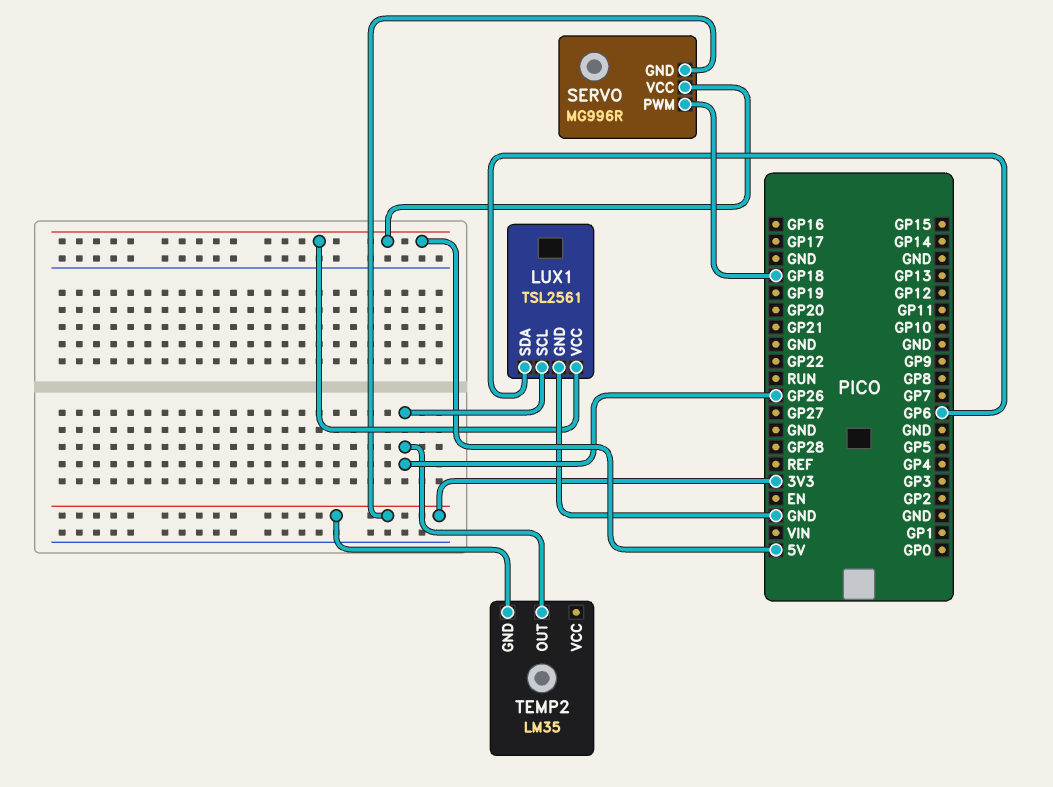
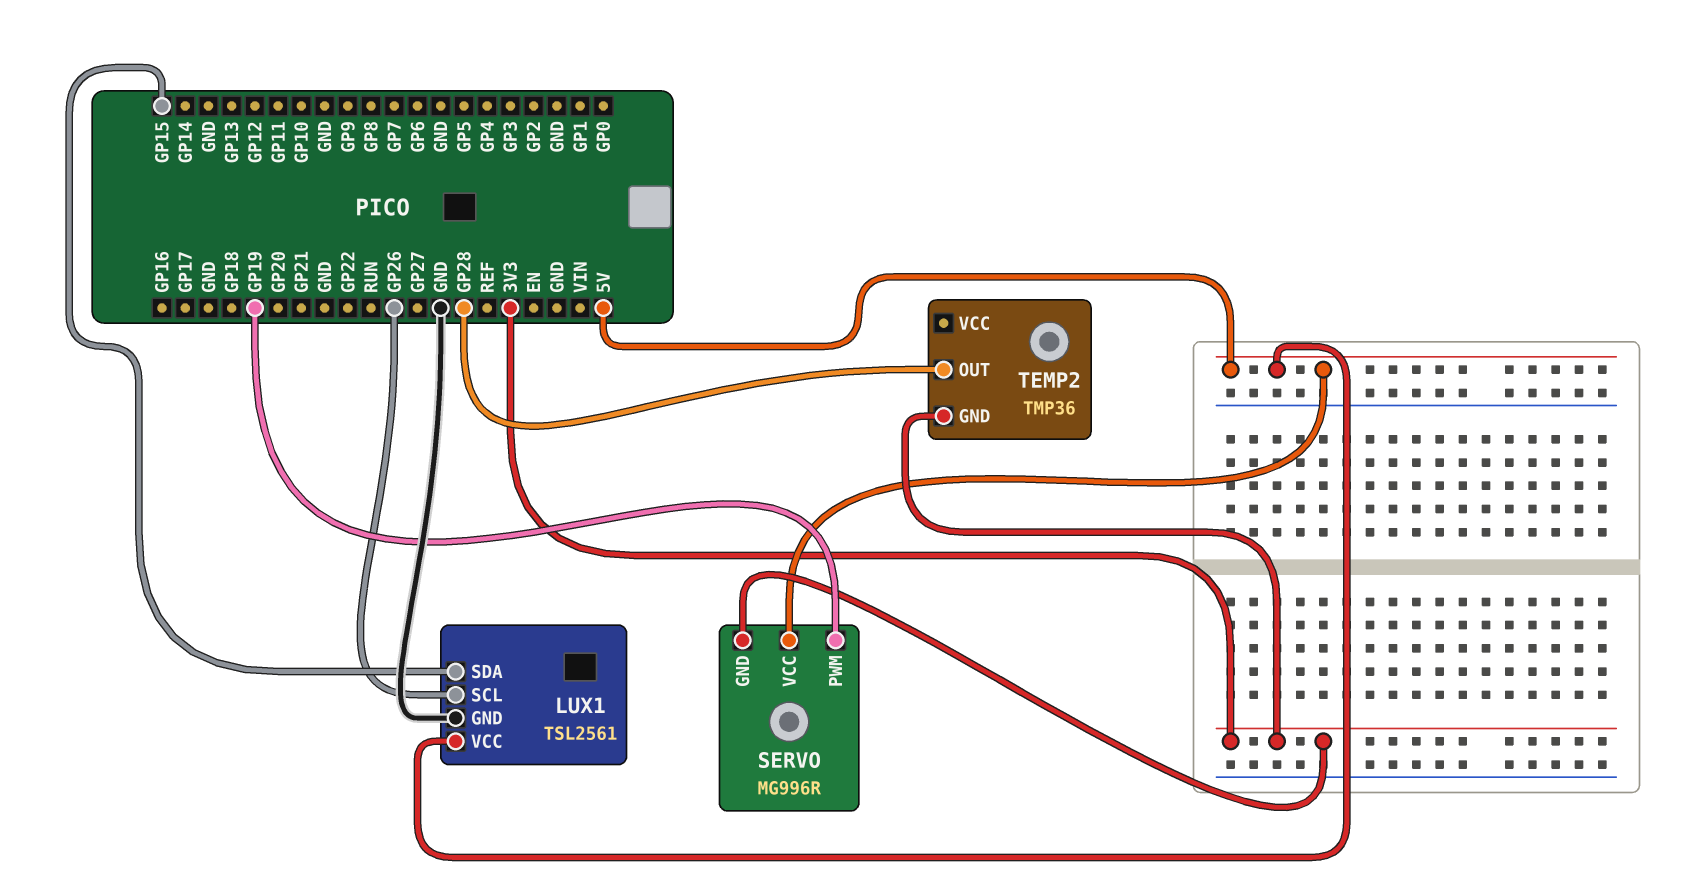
LUX1 pin SDA: GP6 -> GP15
SERVO pin PWM: GP18 -> GP19
TEMP2: LM35 -> TMP36
TEMP2 pin OUT: GP26 -> GP28

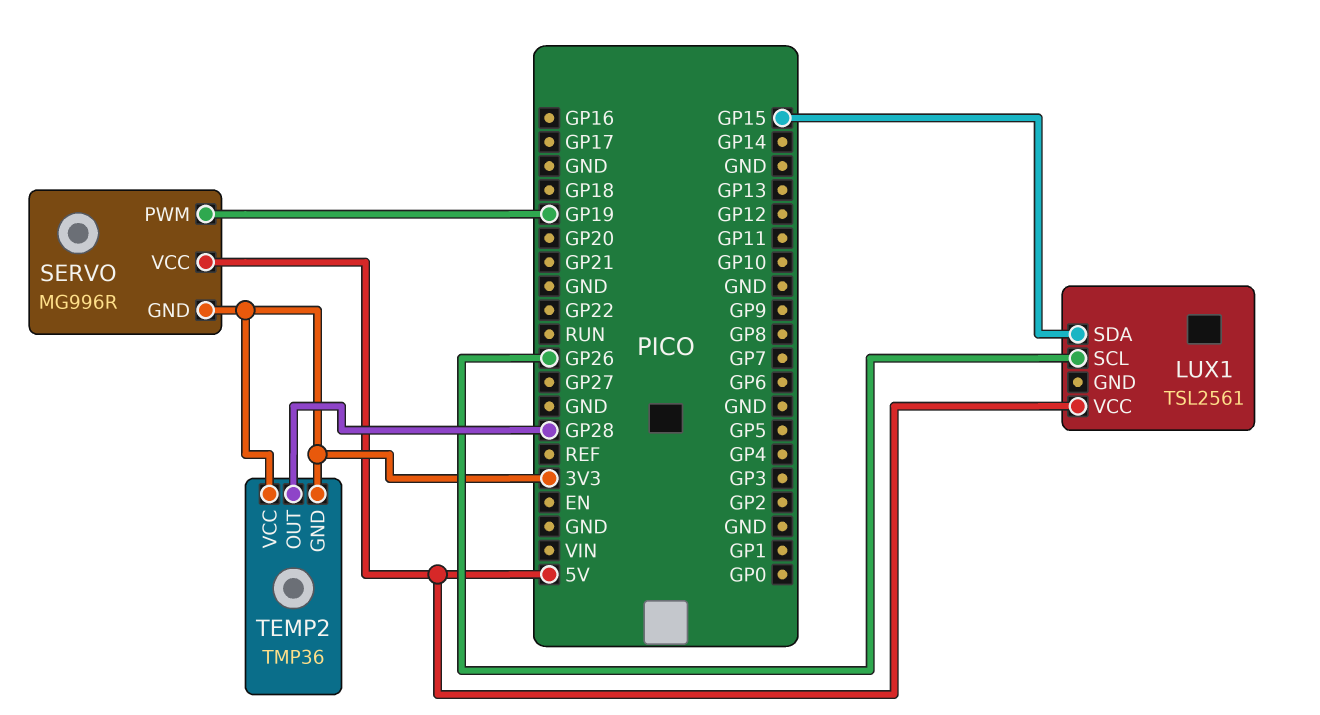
LUX1 pin GND: GND -> none
TEMP2 pin VCC: none -> 3V3

